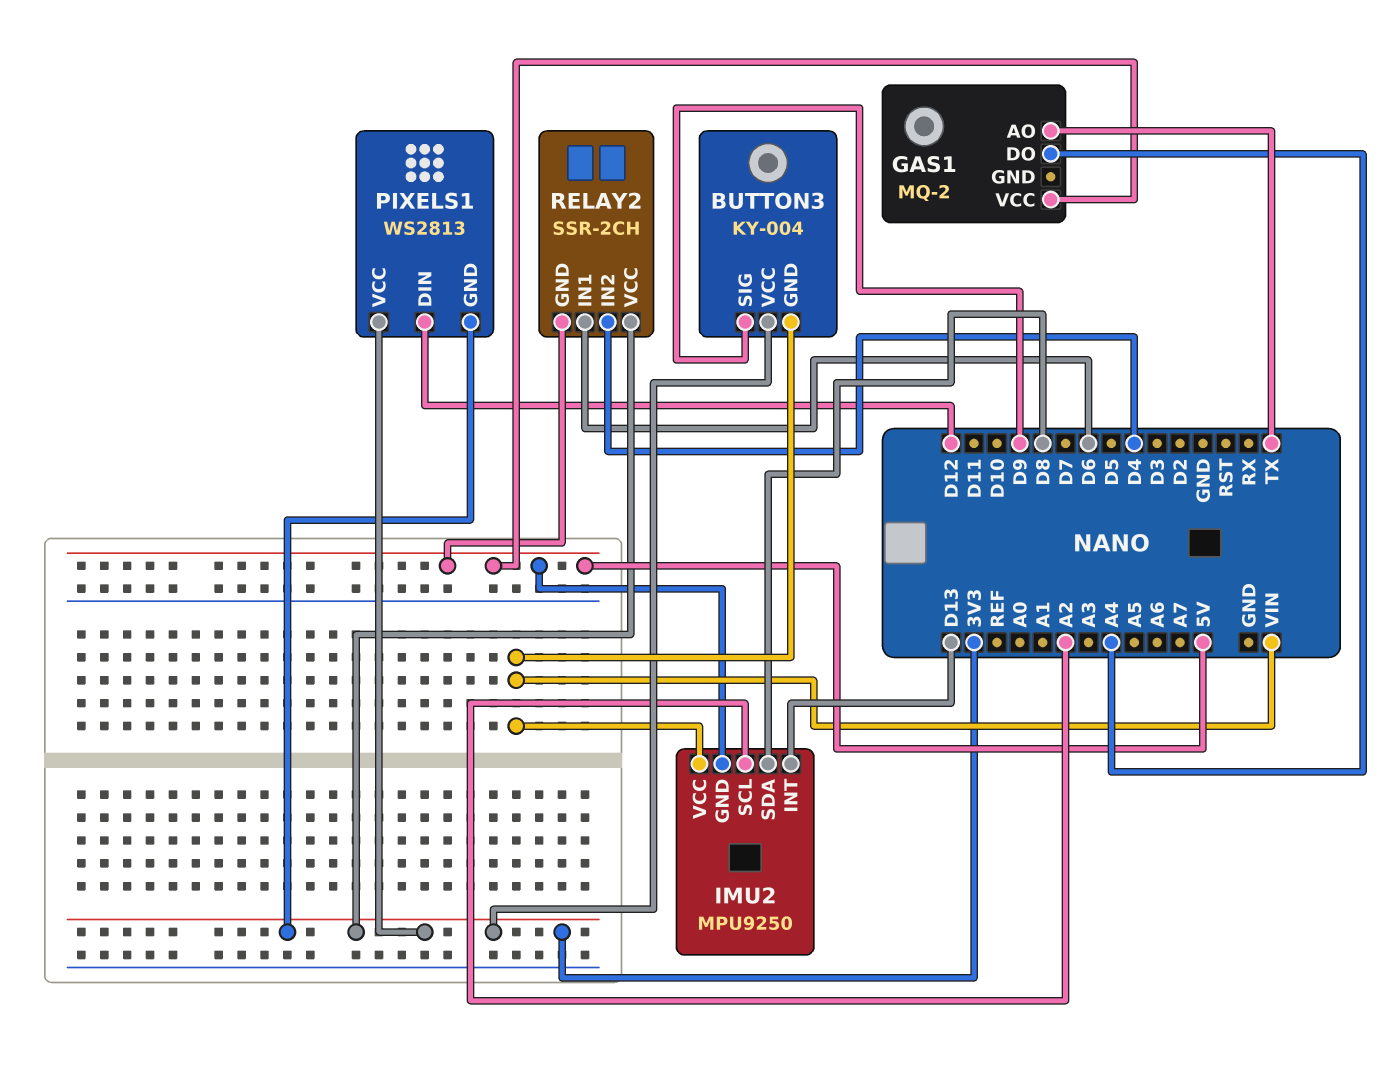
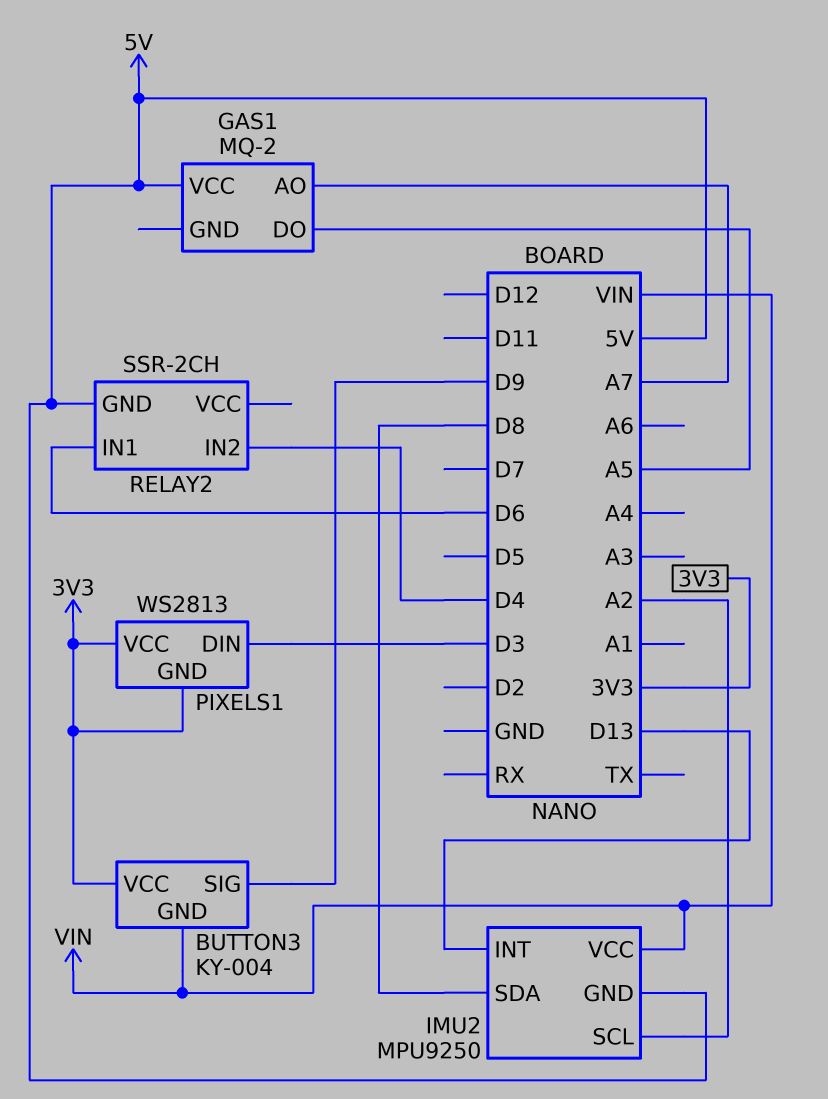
GAS1 pin AO: TX -> A7
GAS1 pin DO: A4 -> A5
PIXELS1 pin DIN: D12 -> D3
RELAY2 pin VCC: 3V3 -> none

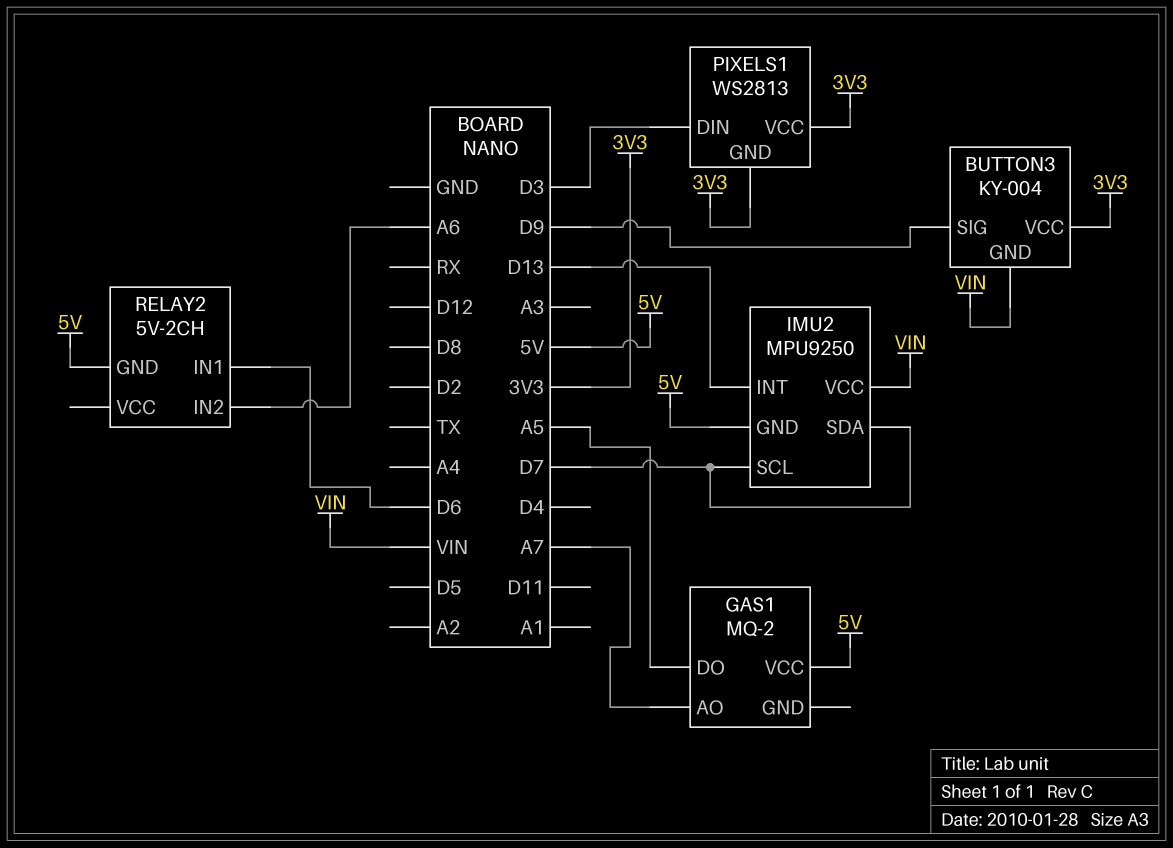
IMU2 pin SCL: A2 -> D7
IMU2 pin SDA: D8 -> D7
RELAY2: SSR-2CH -> 5V-2CH
RELAY2 pin IN2: D4 -> A6

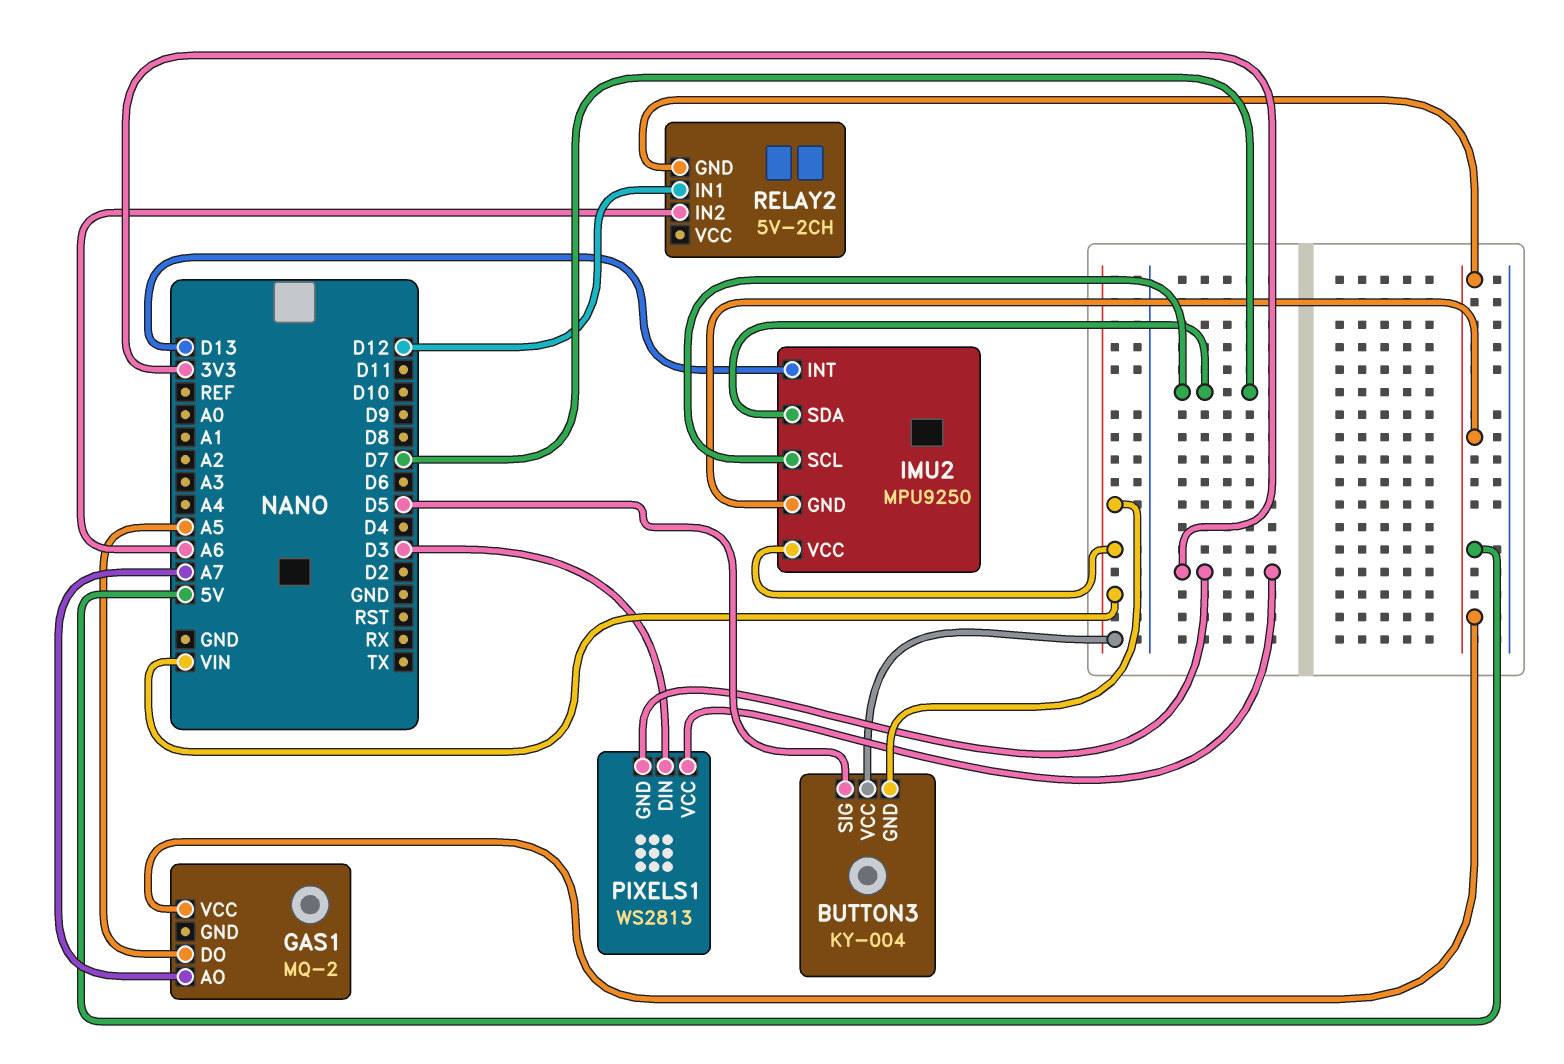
BUTTON3 pin SIG: D9 -> D5
BUTTON3 pin VCC: 3V3 -> VIN
RELAY2 pin IN1: D6 -> D12

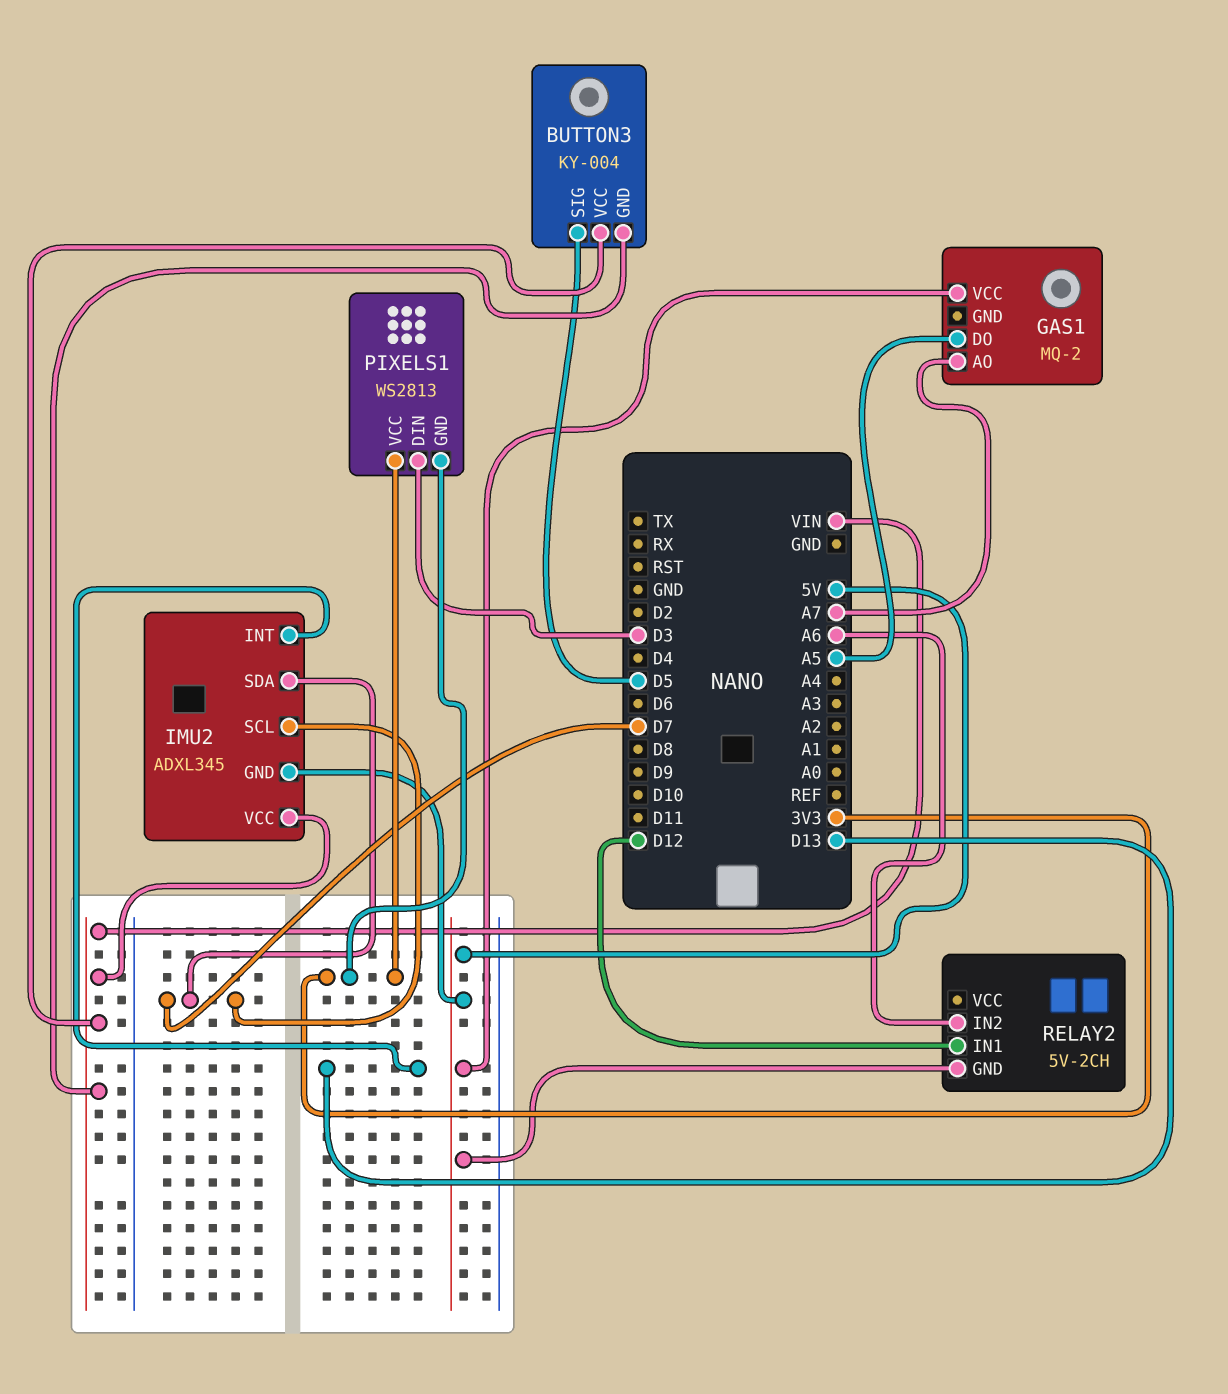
IMU2: MPU9250 -> ADXL345

